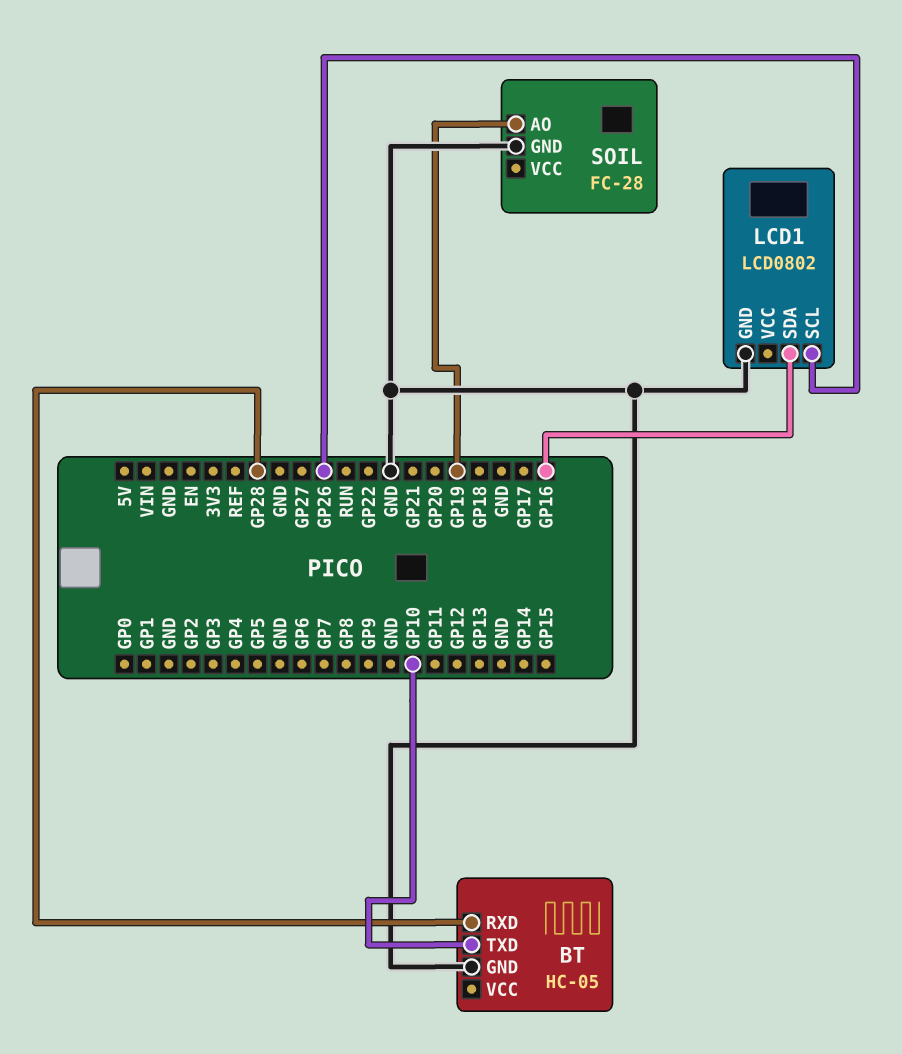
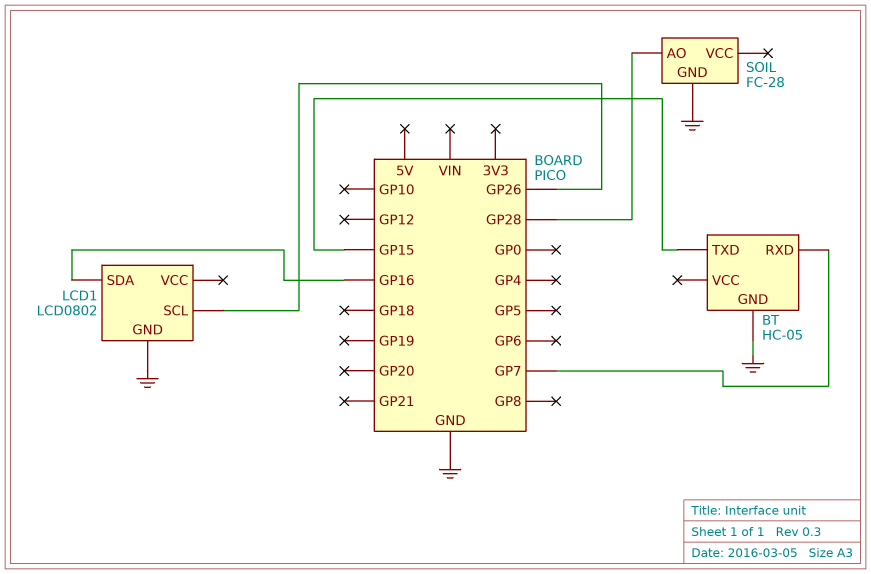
BT pin RXD: GP28 -> GP7
BT pin TXD: GP10 -> GP15
SOIL pin AO: GP19 -> GP28

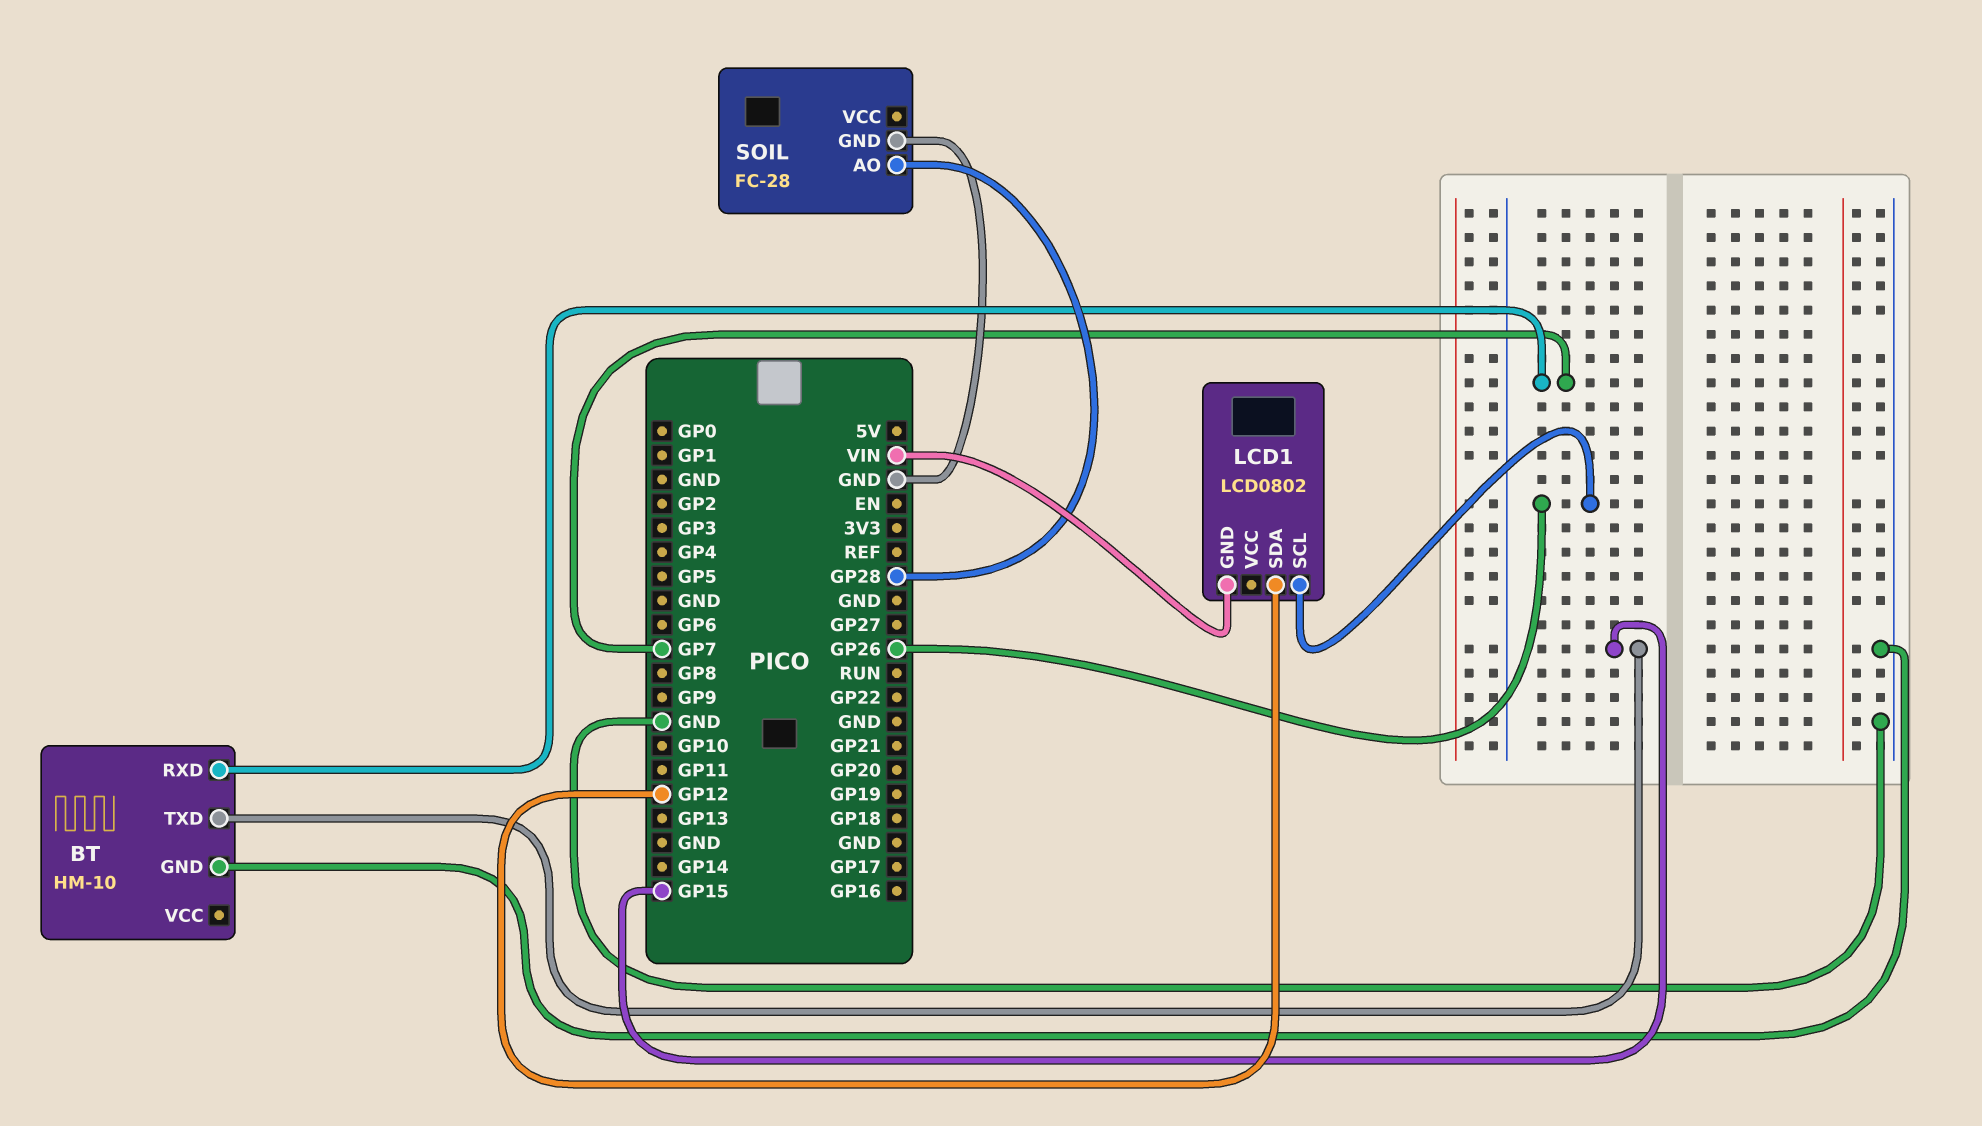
BT: HC-05 -> HM-10
LCD1 pin GND: GND -> VIN
LCD1 pin SDA: GP16 -> GP12

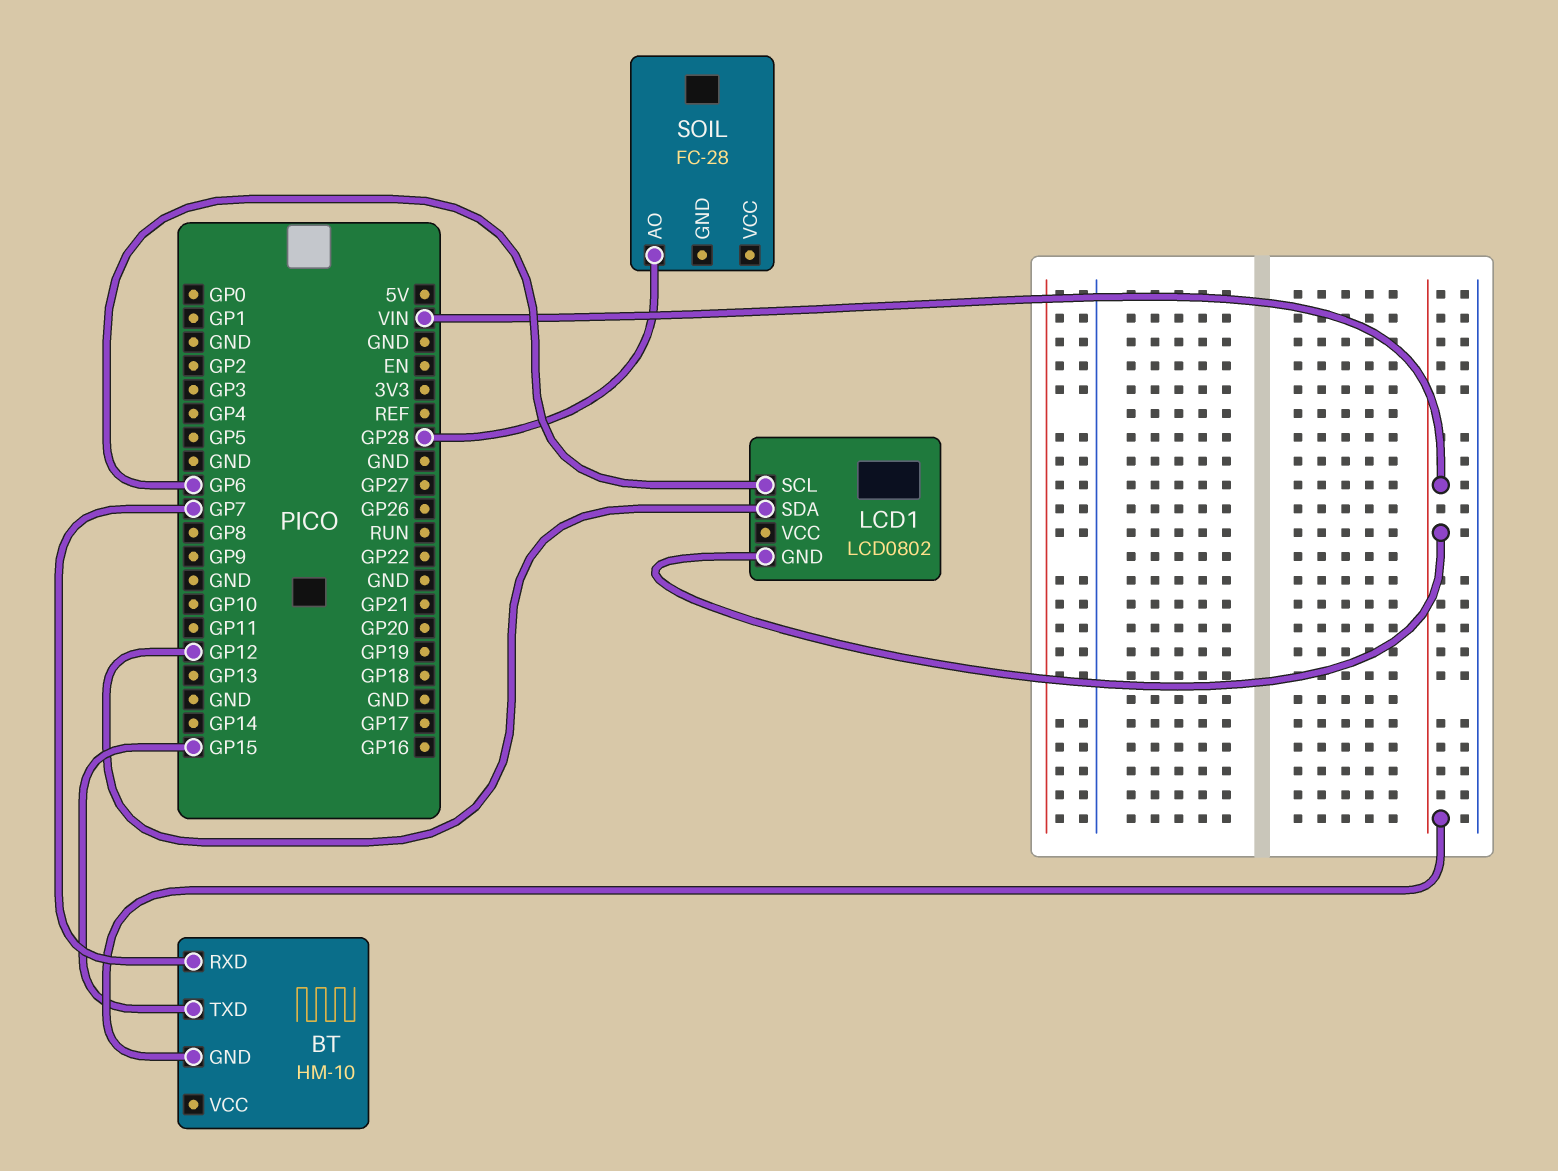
BT pin GND: GND -> VIN
LCD1 pin SCL: GP26 -> GP6
SOIL pin GND: GND -> none

